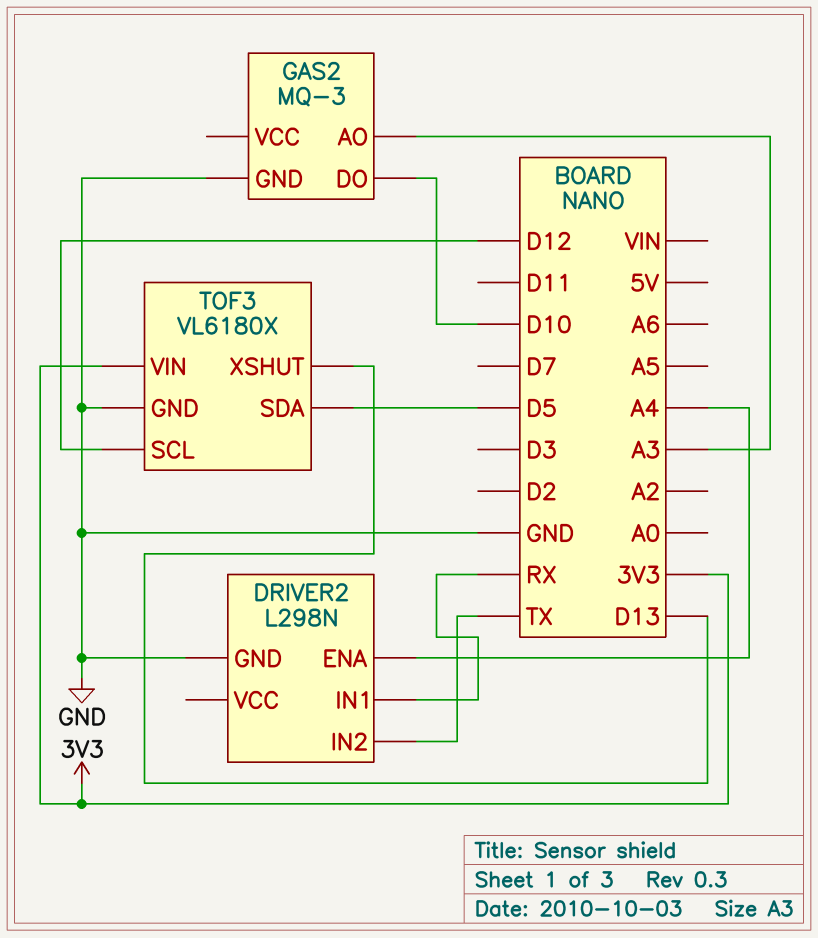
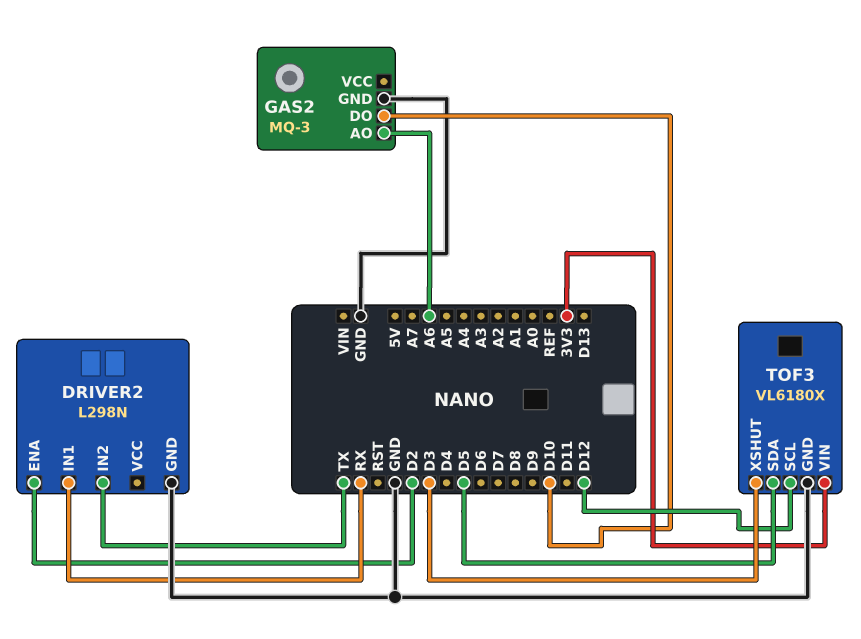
DRIVER2 pin ENA: A4 -> D2
GAS2 pin AO: A3 -> A6
TOF3 pin XSHUT: D13 -> D3

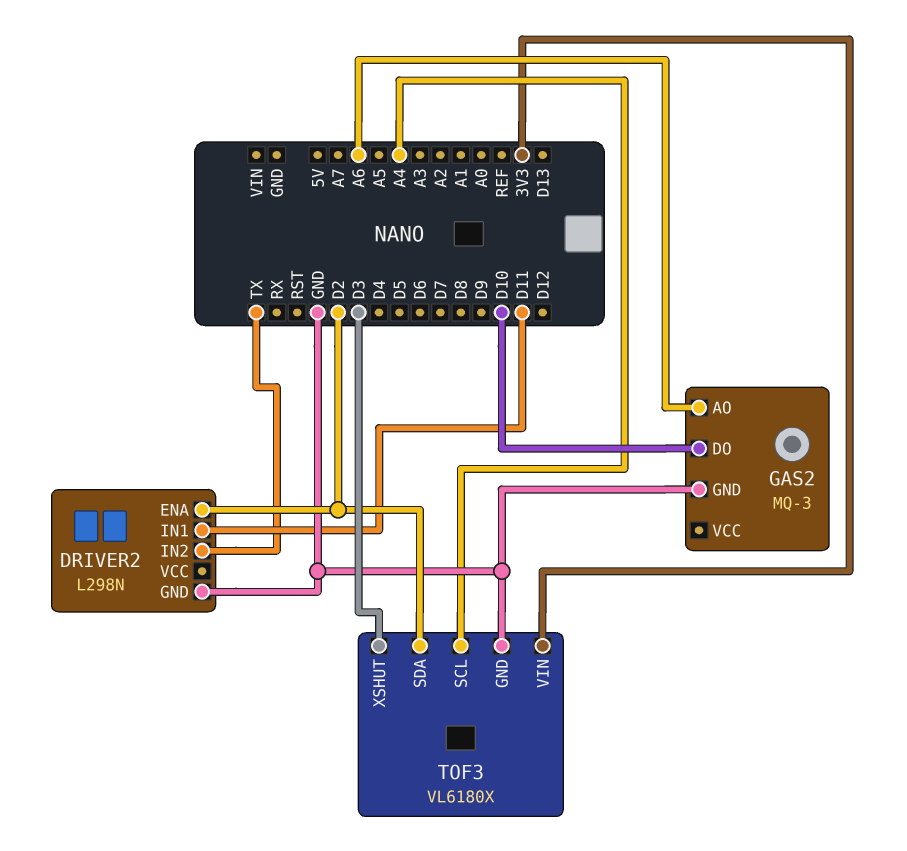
DRIVER2 pin IN1: RX -> D11
TOF3 pin SCL: D12 -> A4
TOF3 pin SDA: D5 -> D2

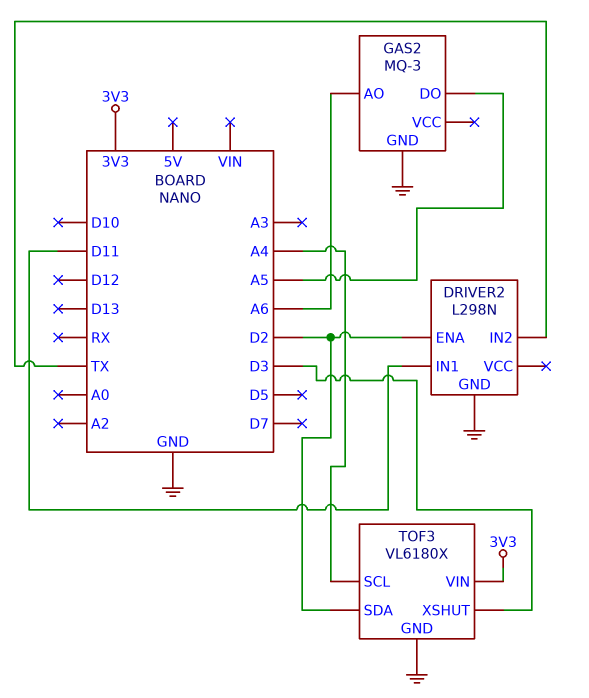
GAS2 pin DO: D10 -> A5

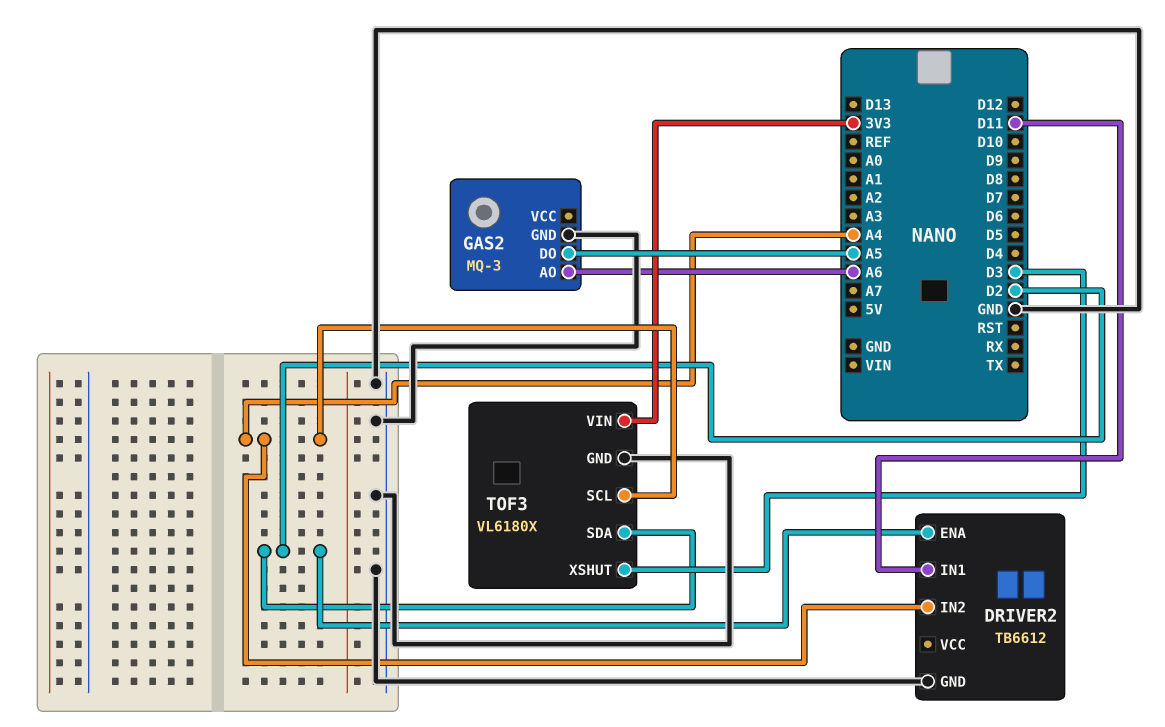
DRIVER2: L298N -> TB6612
DRIVER2 pin IN2: TX -> A4

